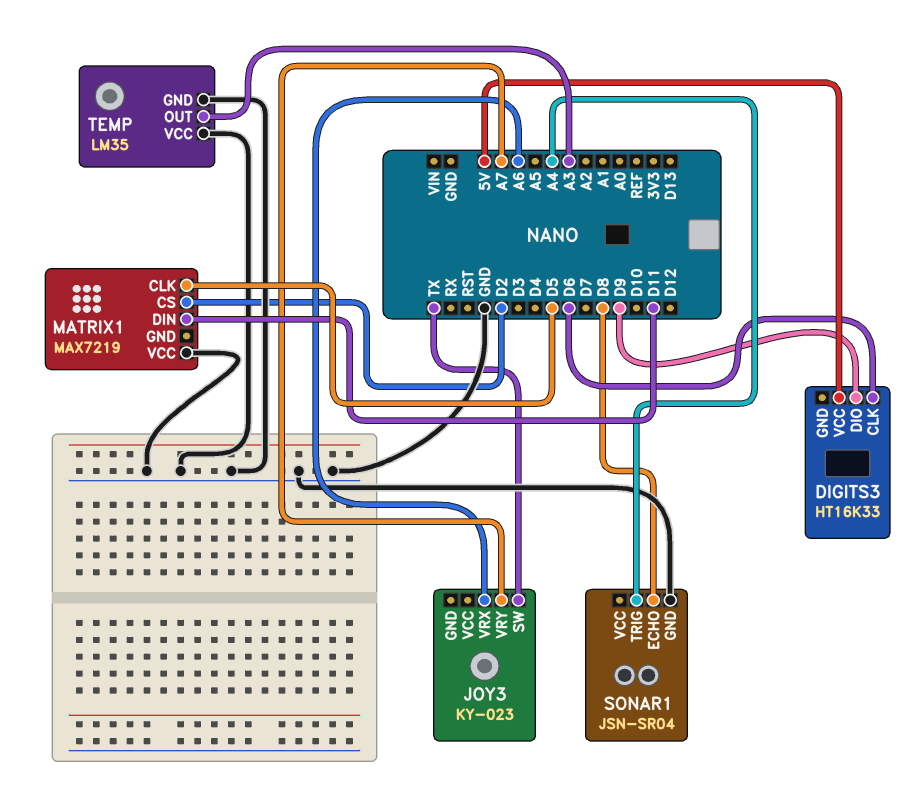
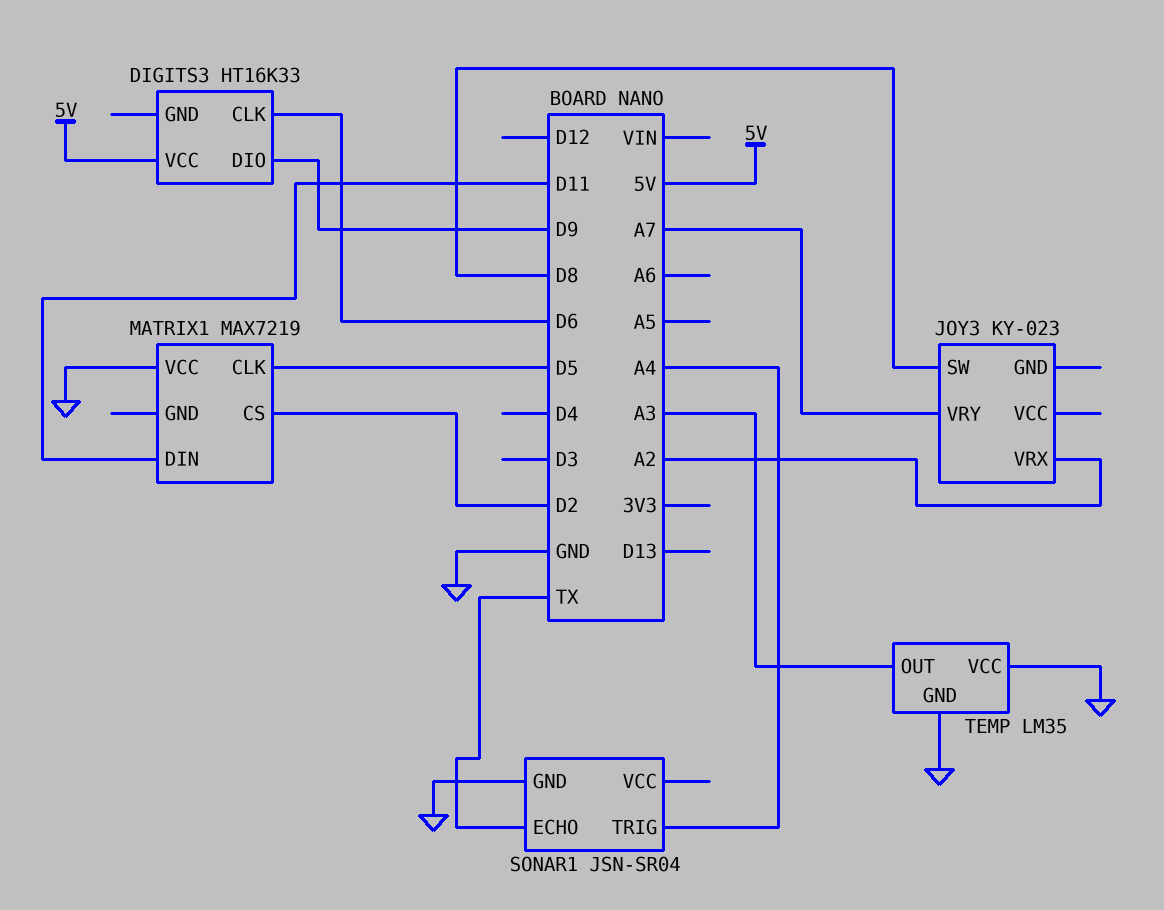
JOY3 pin SW: TX -> D8
JOY3 pin VRX: A6 -> A2
SONAR1 pin ECHO: D8 -> TX

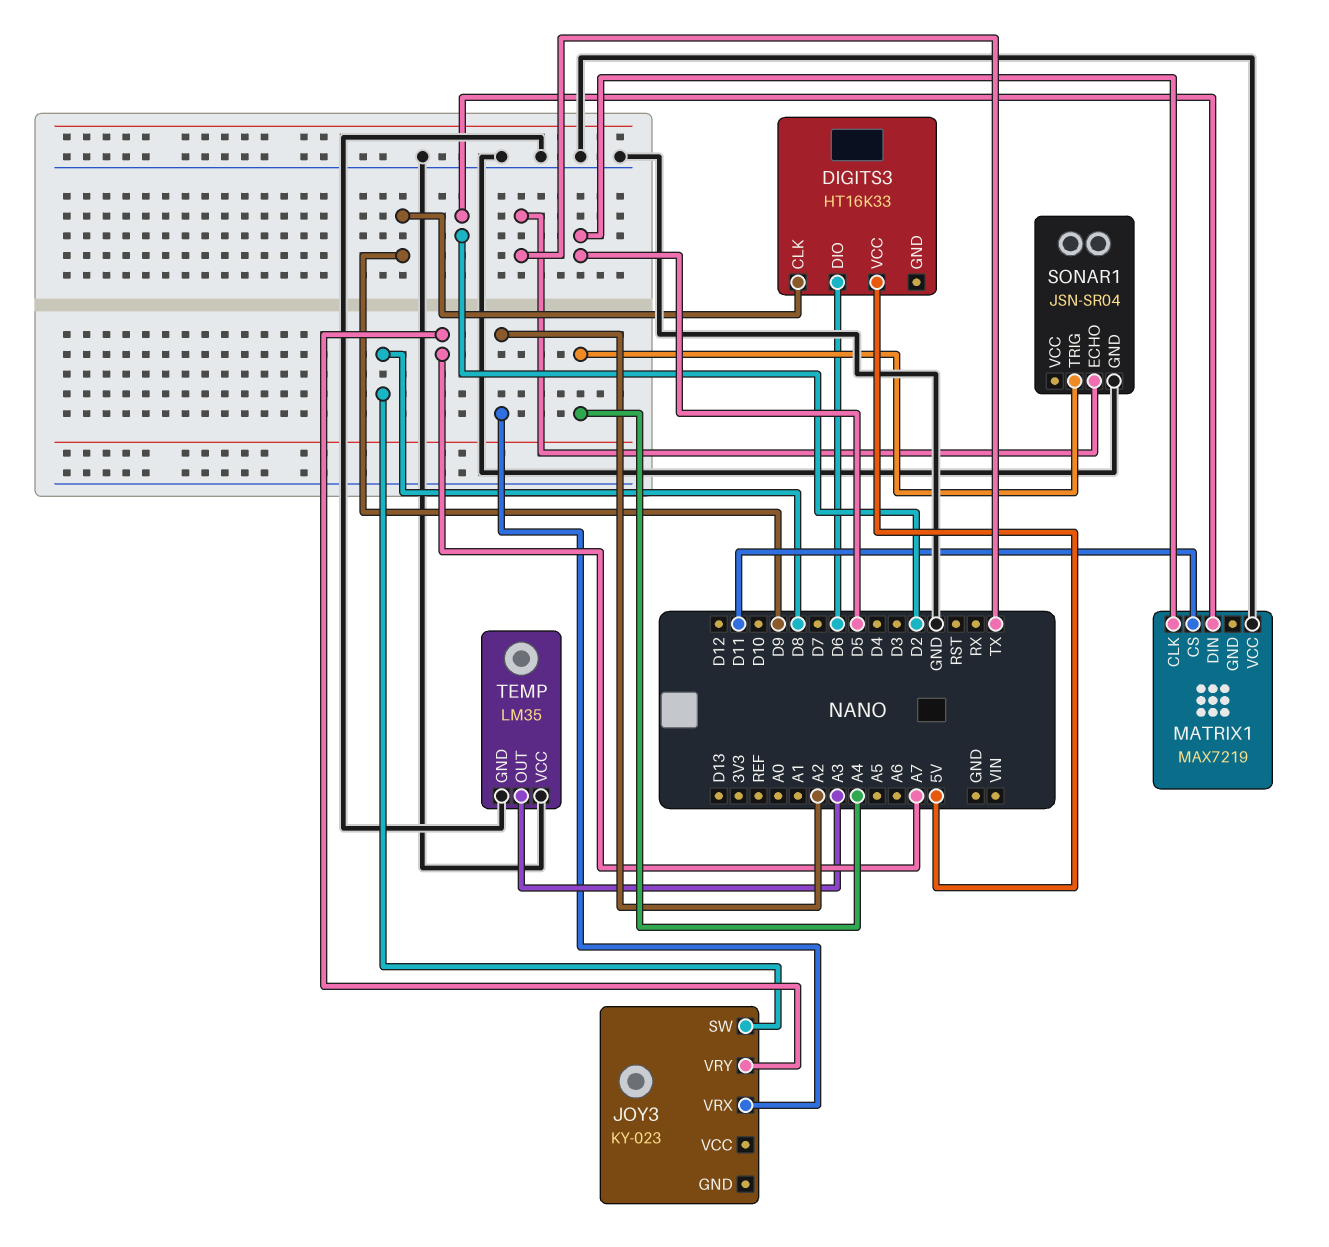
DIGITS3 pin CLK: D6 -> D9
DIGITS3 pin DIO: D9 -> D6
MATRIX1 pin CS: D2 -> D11
MATRIX1 pin DIN: D11 -> D2

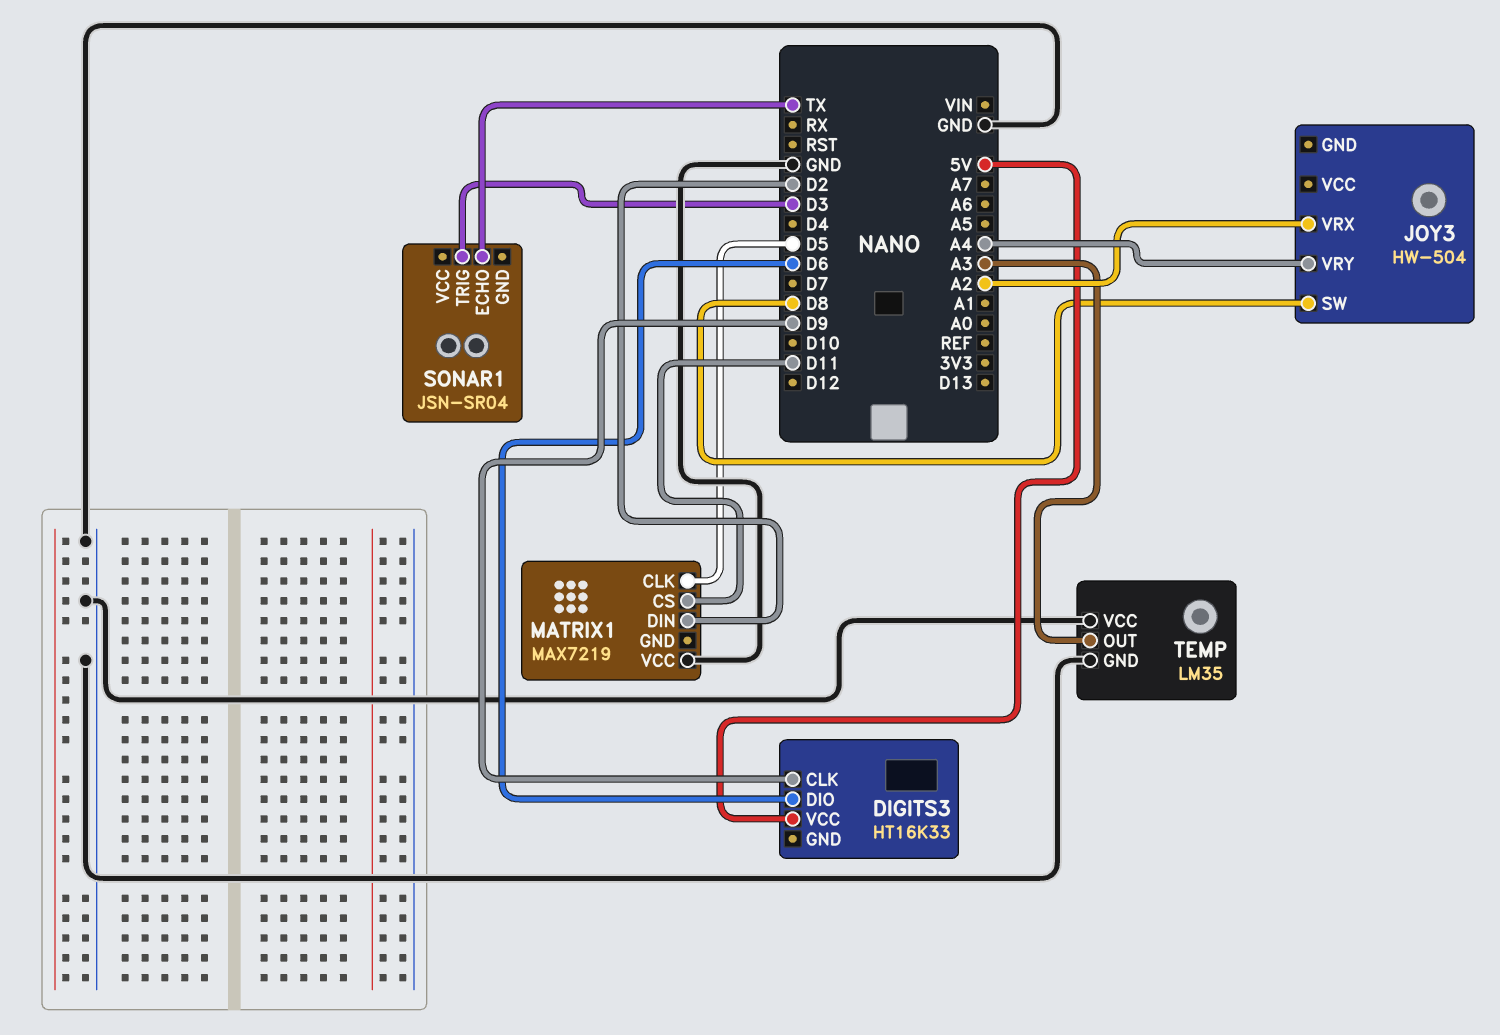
JOY3: KY-023 -> HW-504
JOY3 pin VRY: A7 -> A4
SONAR1 pin GND: GND -> none
SONAR1 pin TRIG: A4 -> D3

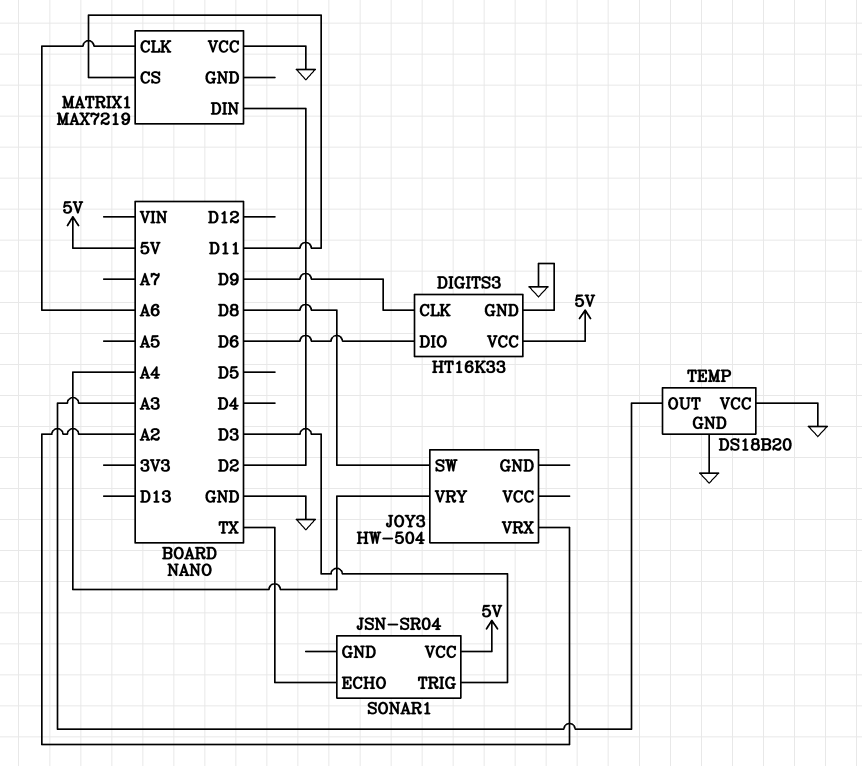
DIGITS3 pin GND: none -> GND
MATRIX1 pin CLK: D5 -> A6
SONAR1 pin VCC: none -> 5V
TEMP: LM35 -> DS18B20

